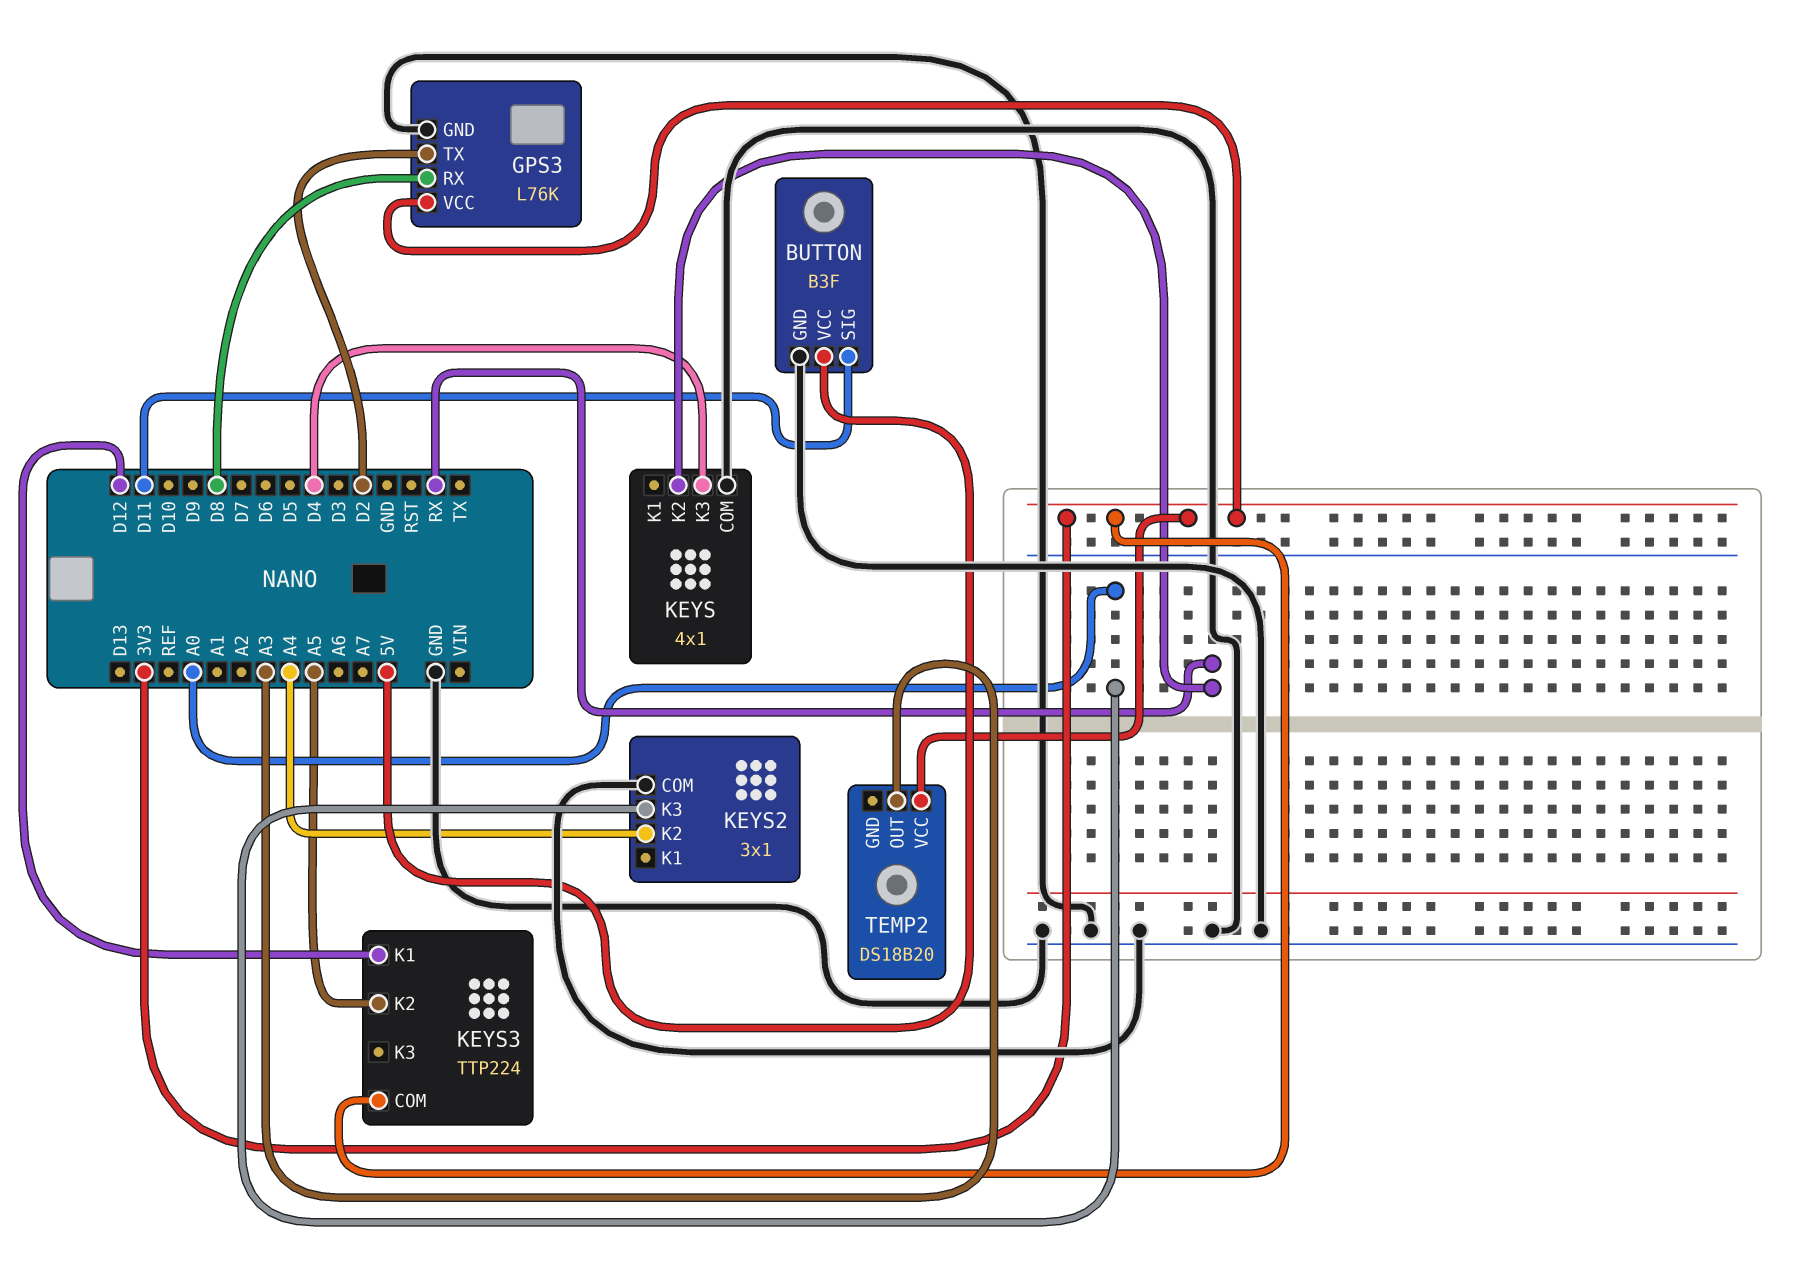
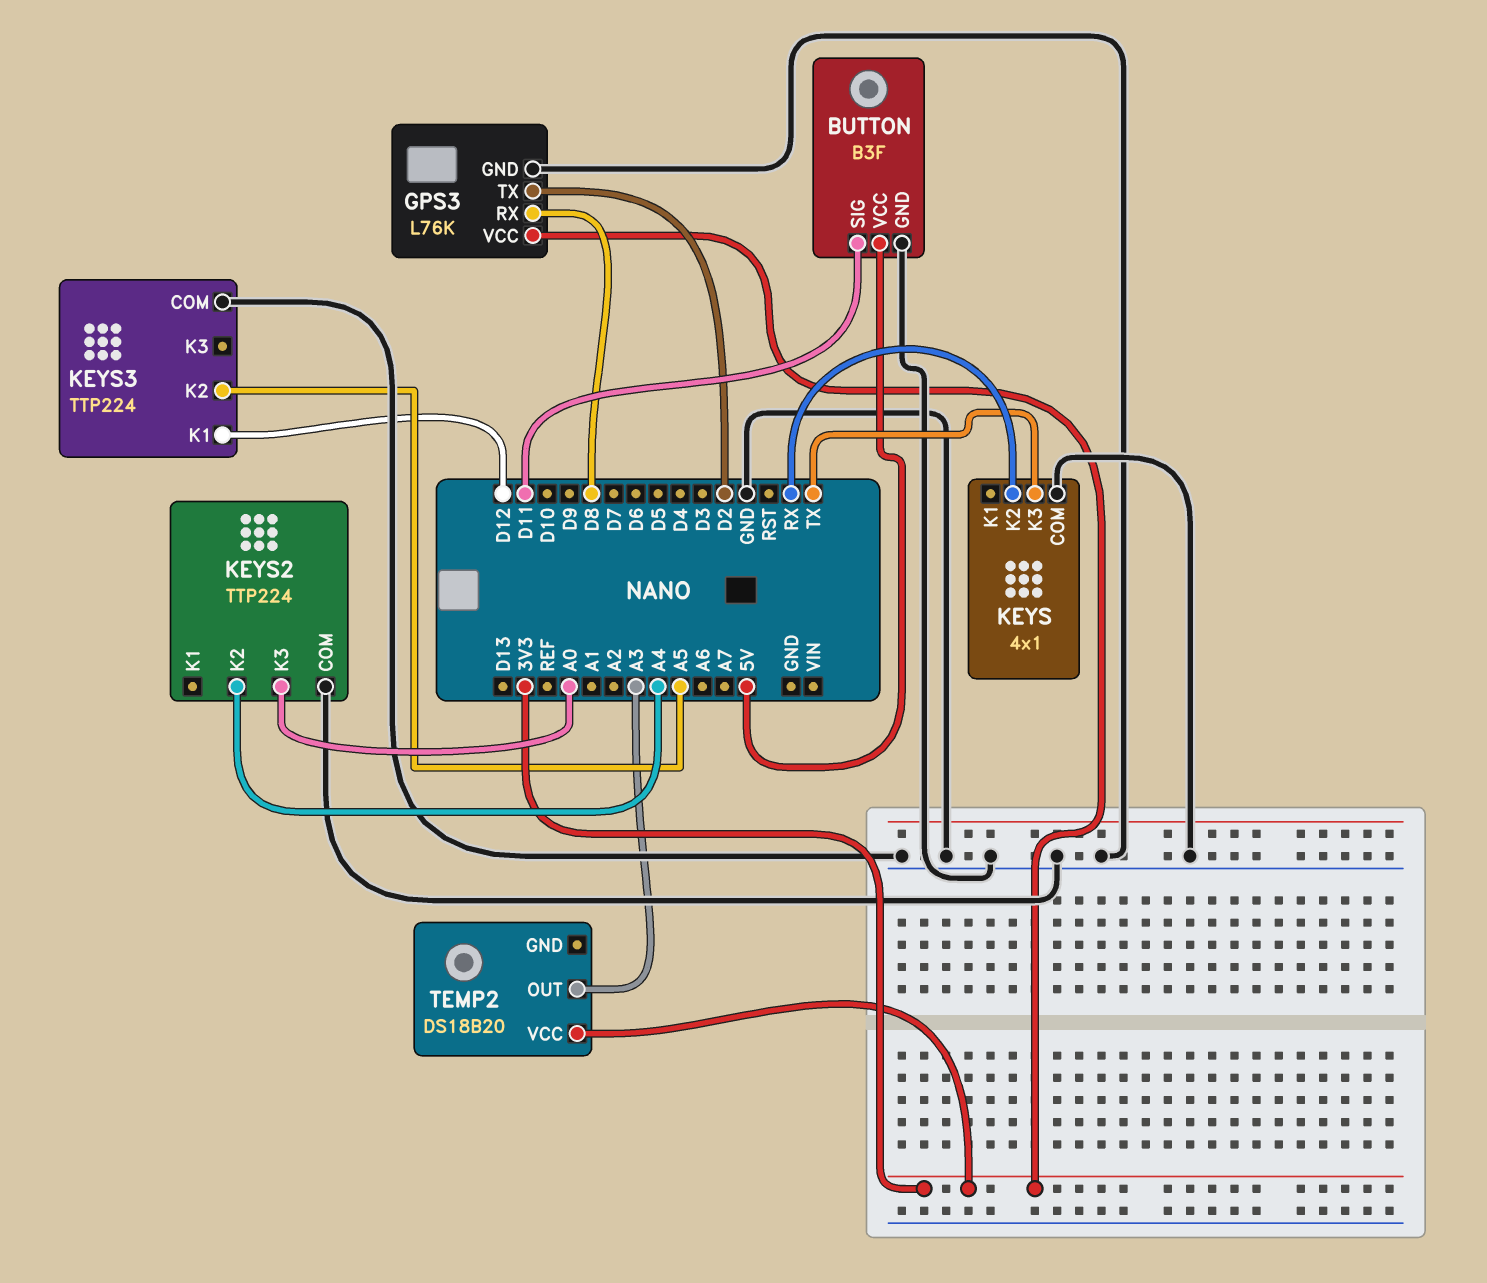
KEYS pin K3: D4 -> TX
KEYS2: 3x1 -> TTP224
KEYS3 pin COM: 3V3 -> GND

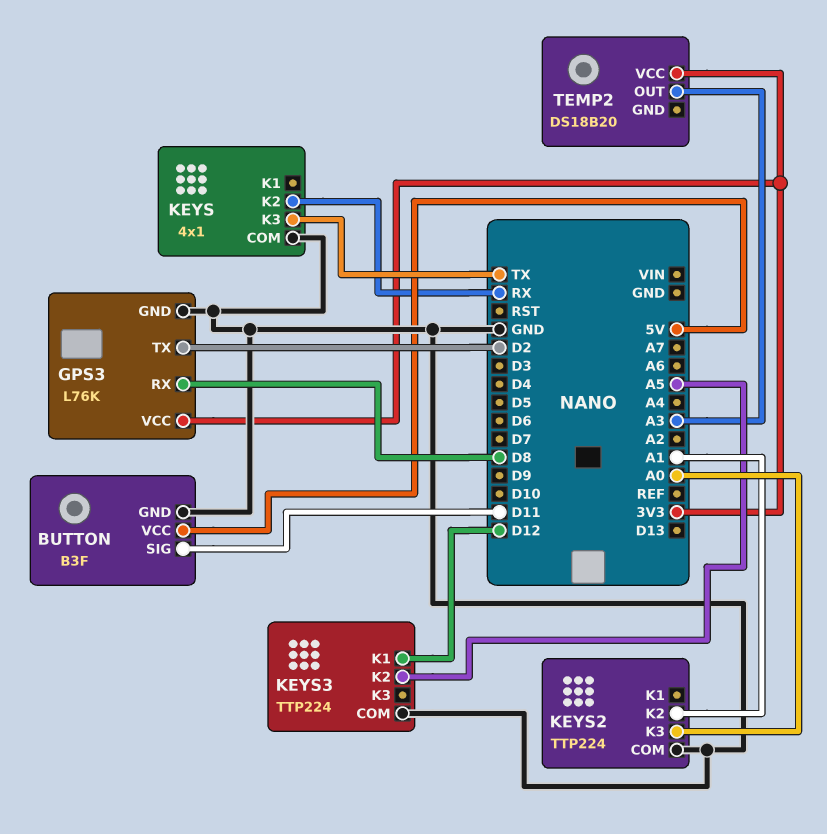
KEYS2 pin K2: A4 -> A1

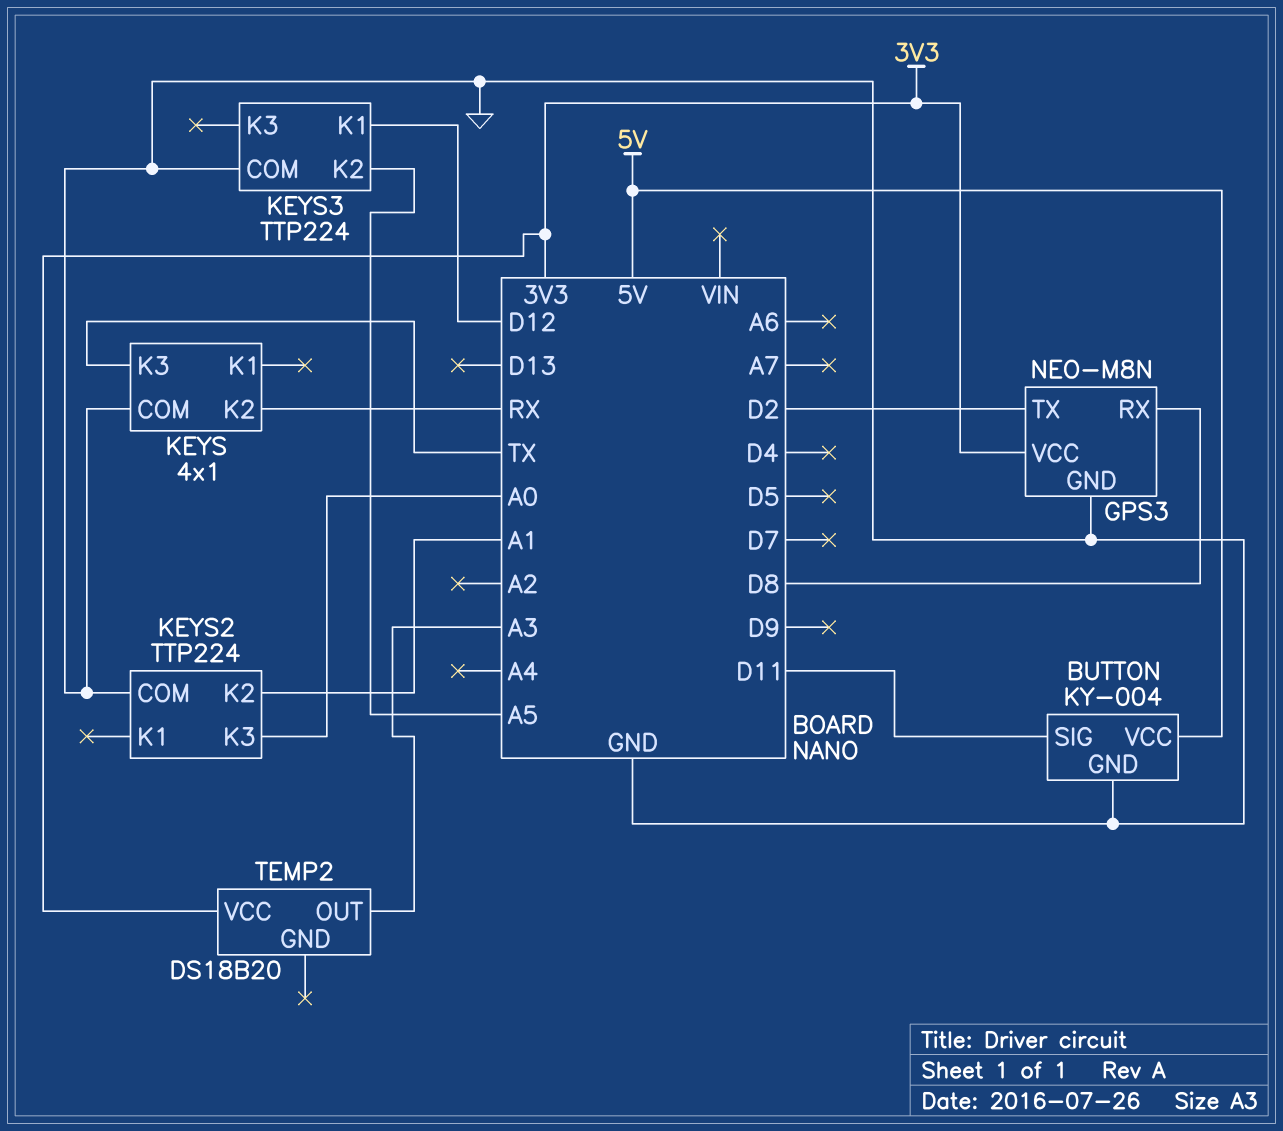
BUTTON: B3F -> KY-004
GPS3: L76K -> NEO-M8N

